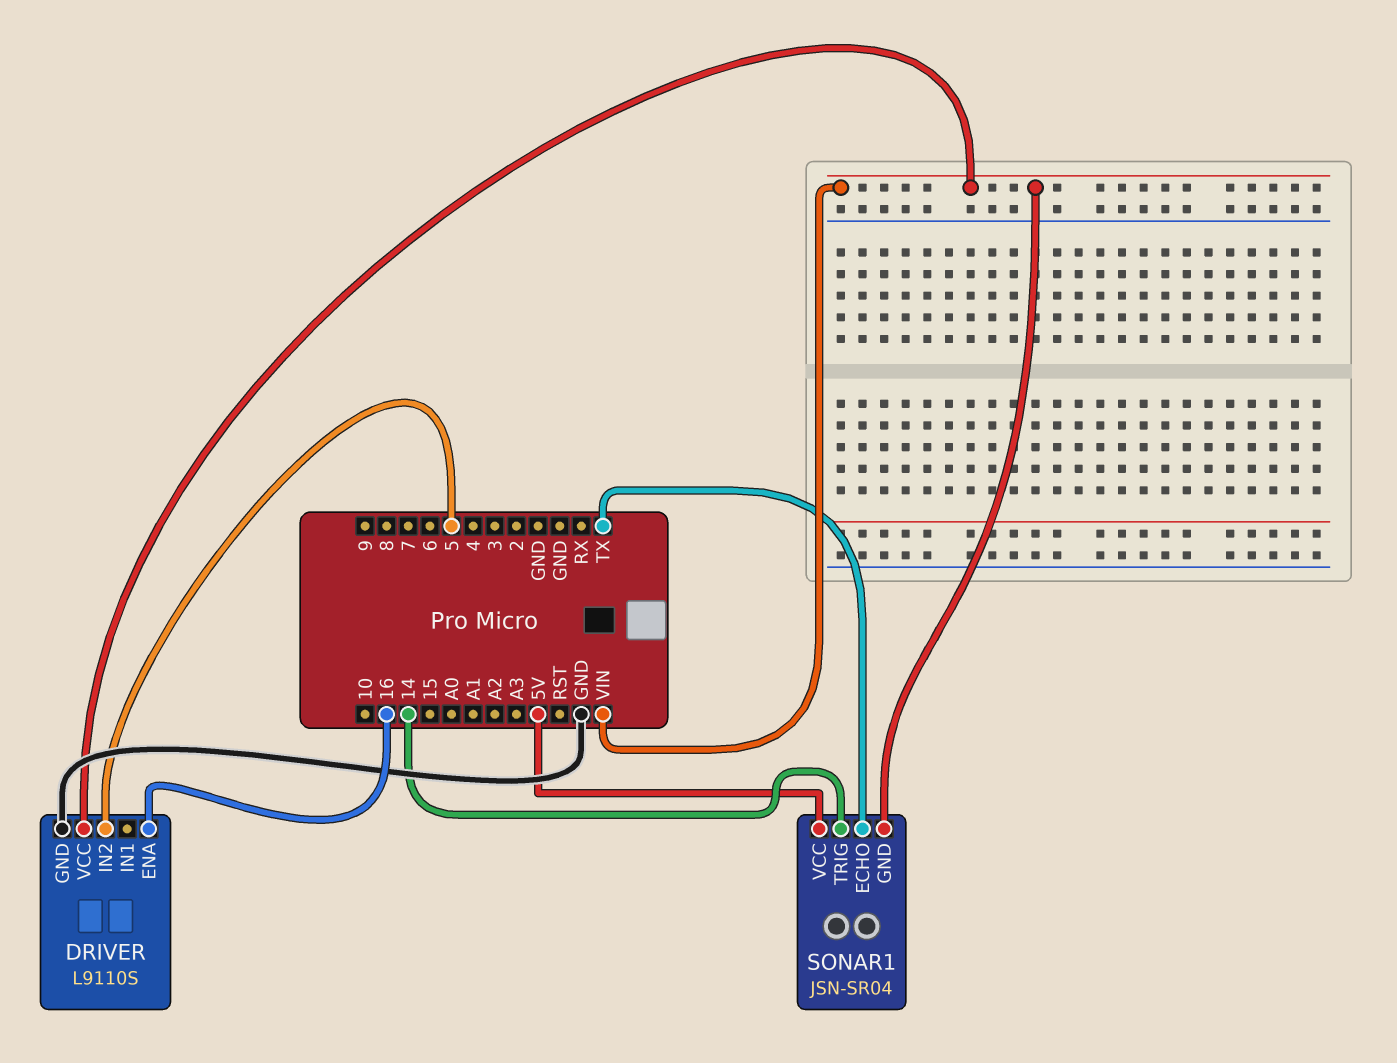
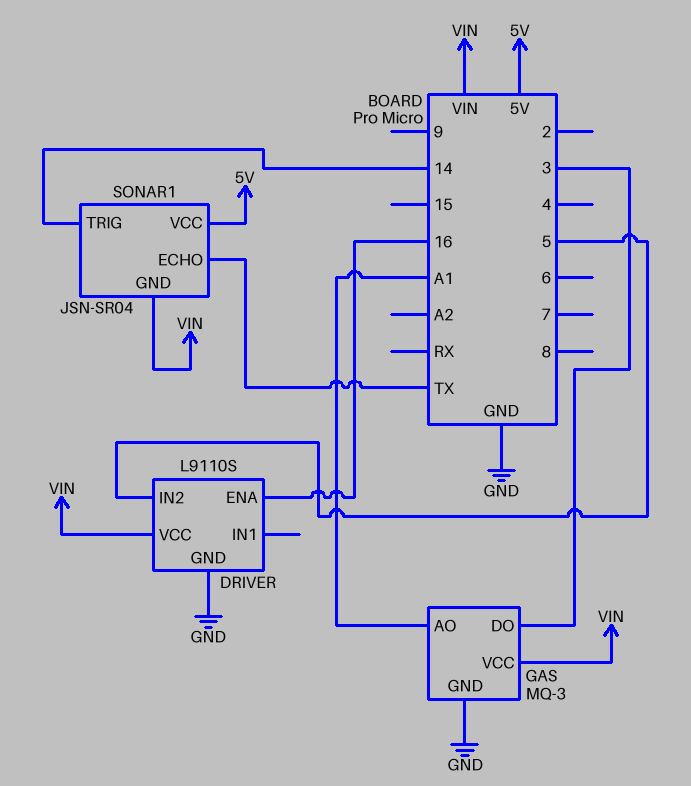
GAS: none -> MQ-3
GAS pin AO: none -> A1
GAS pin DO: none -> 3
GAS pin GND: none -> GND
GAS pin VCC: none -> VIN

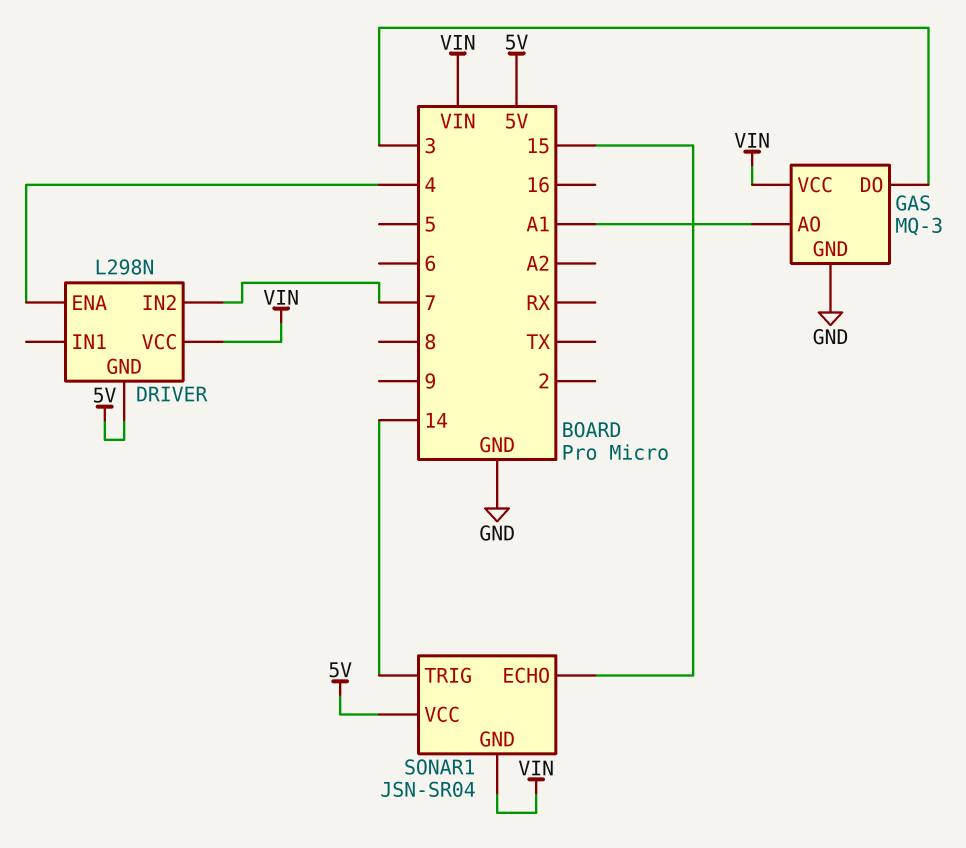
DRIVER: L9110S -> L298N
DRIVER pin ENA: 16 -> 4
DRIVER pin GND: GND -> 5V
DRIVER pin IN2: 5 -> 7
SONAR1 pin ECHO: TX -> 15

